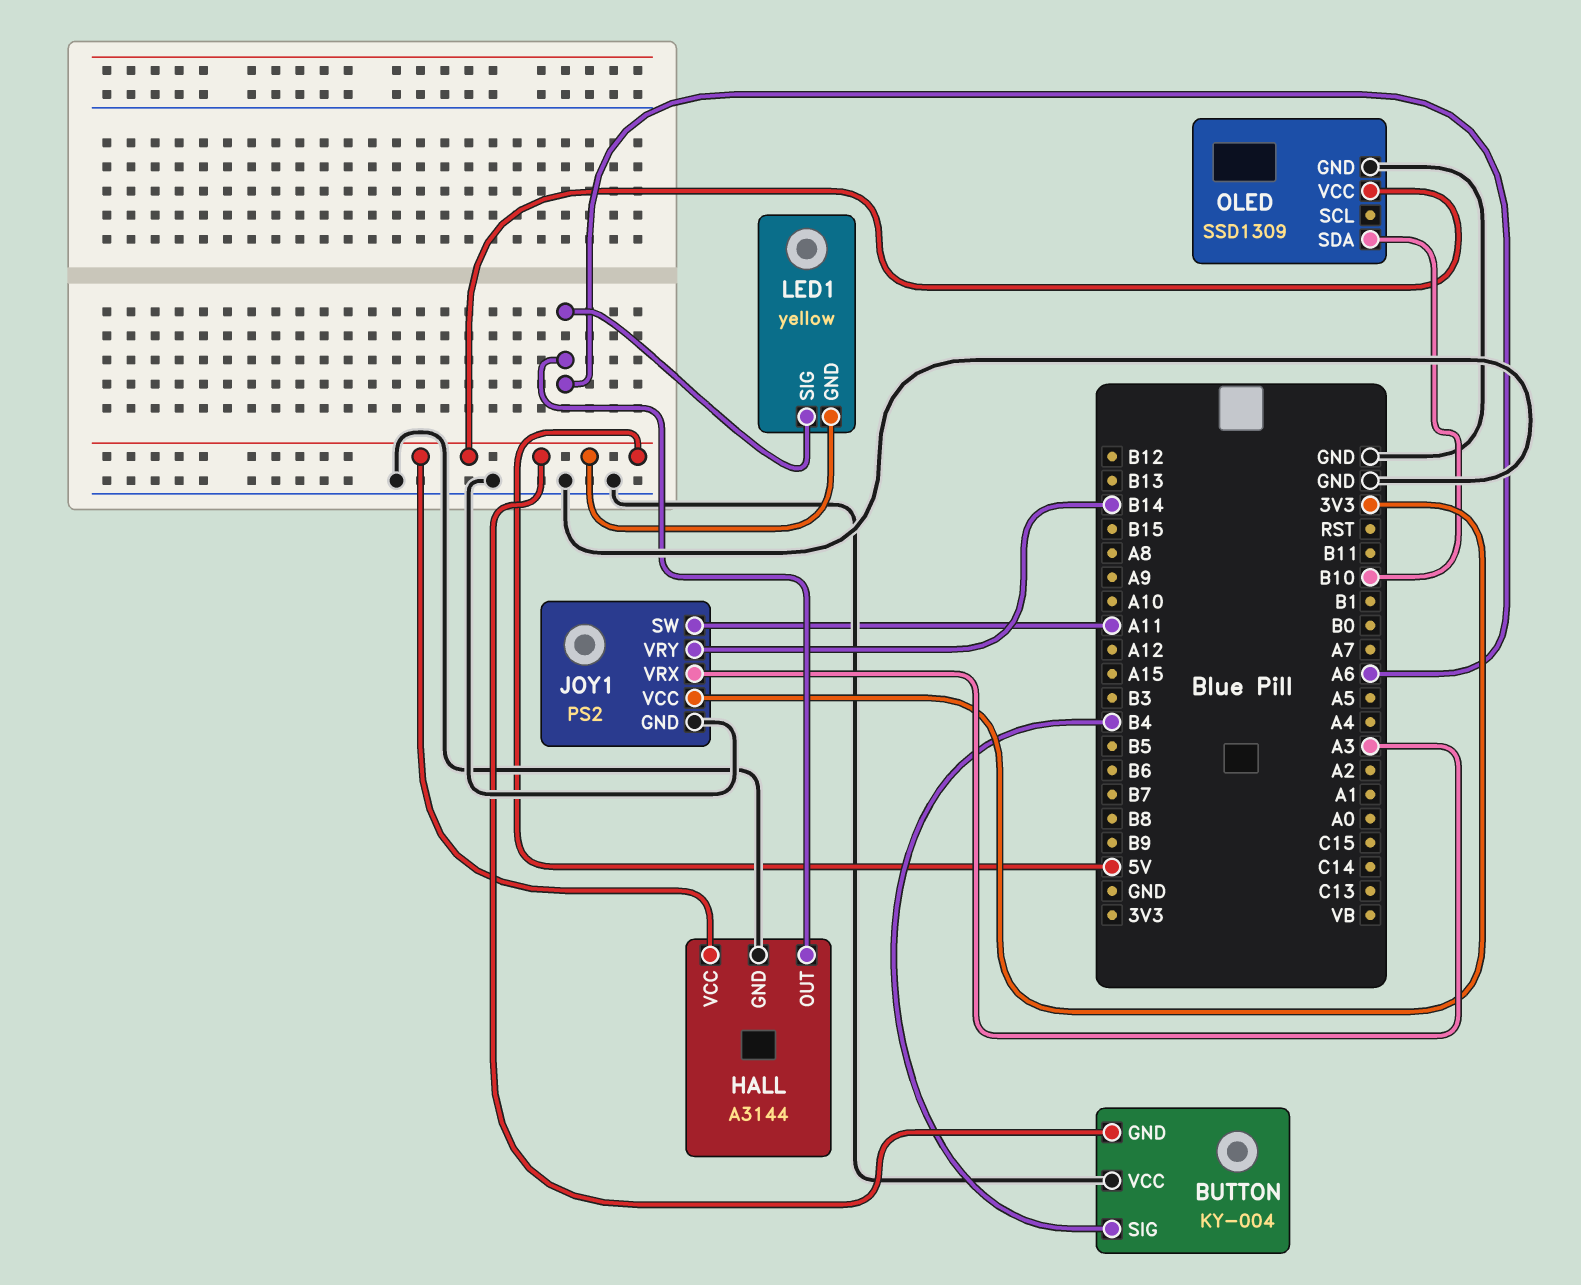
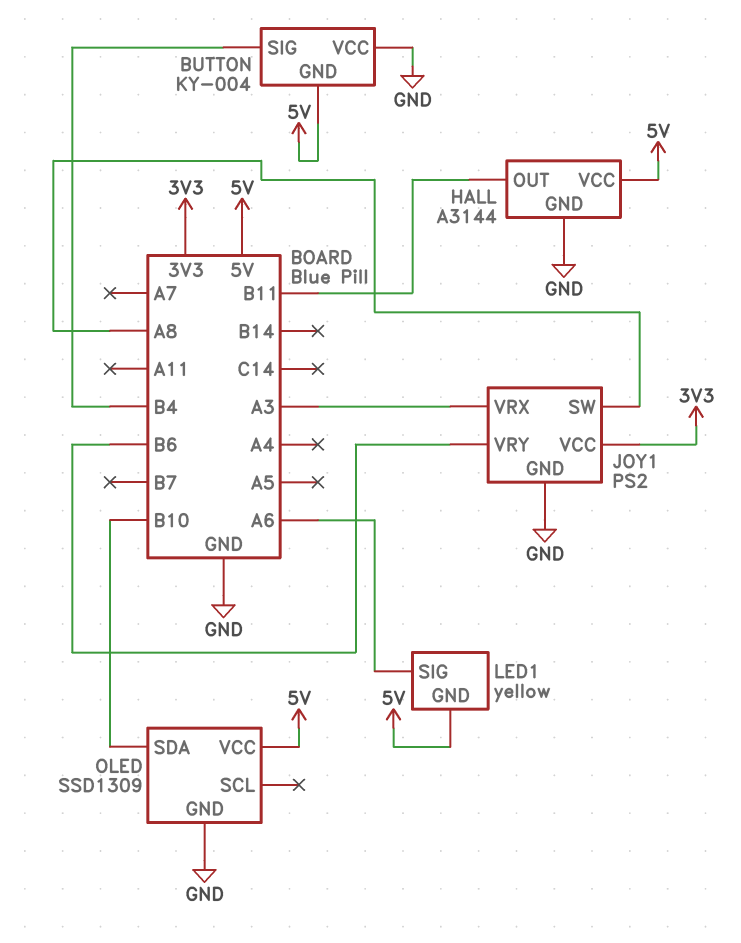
HALL pin OUT: A6 -> B11
JOY1 pin SW: A11 -> A8
JOY1 pin VRY: B14 -> B6

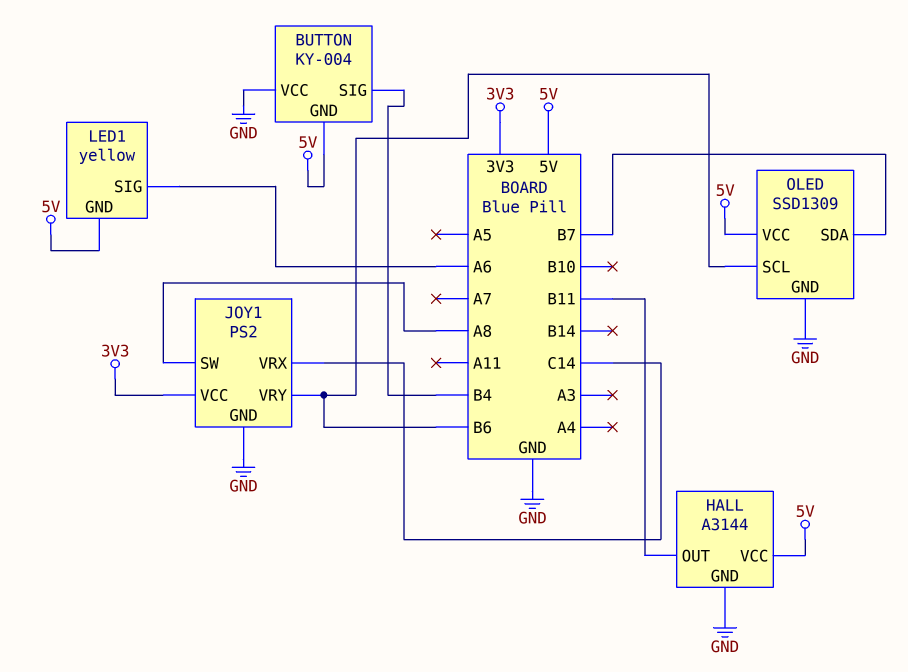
JOY1 pin VRX: A3 -> C14
OLED pin SCL: none -> B6
OLED pin SDA: B10 -> B7

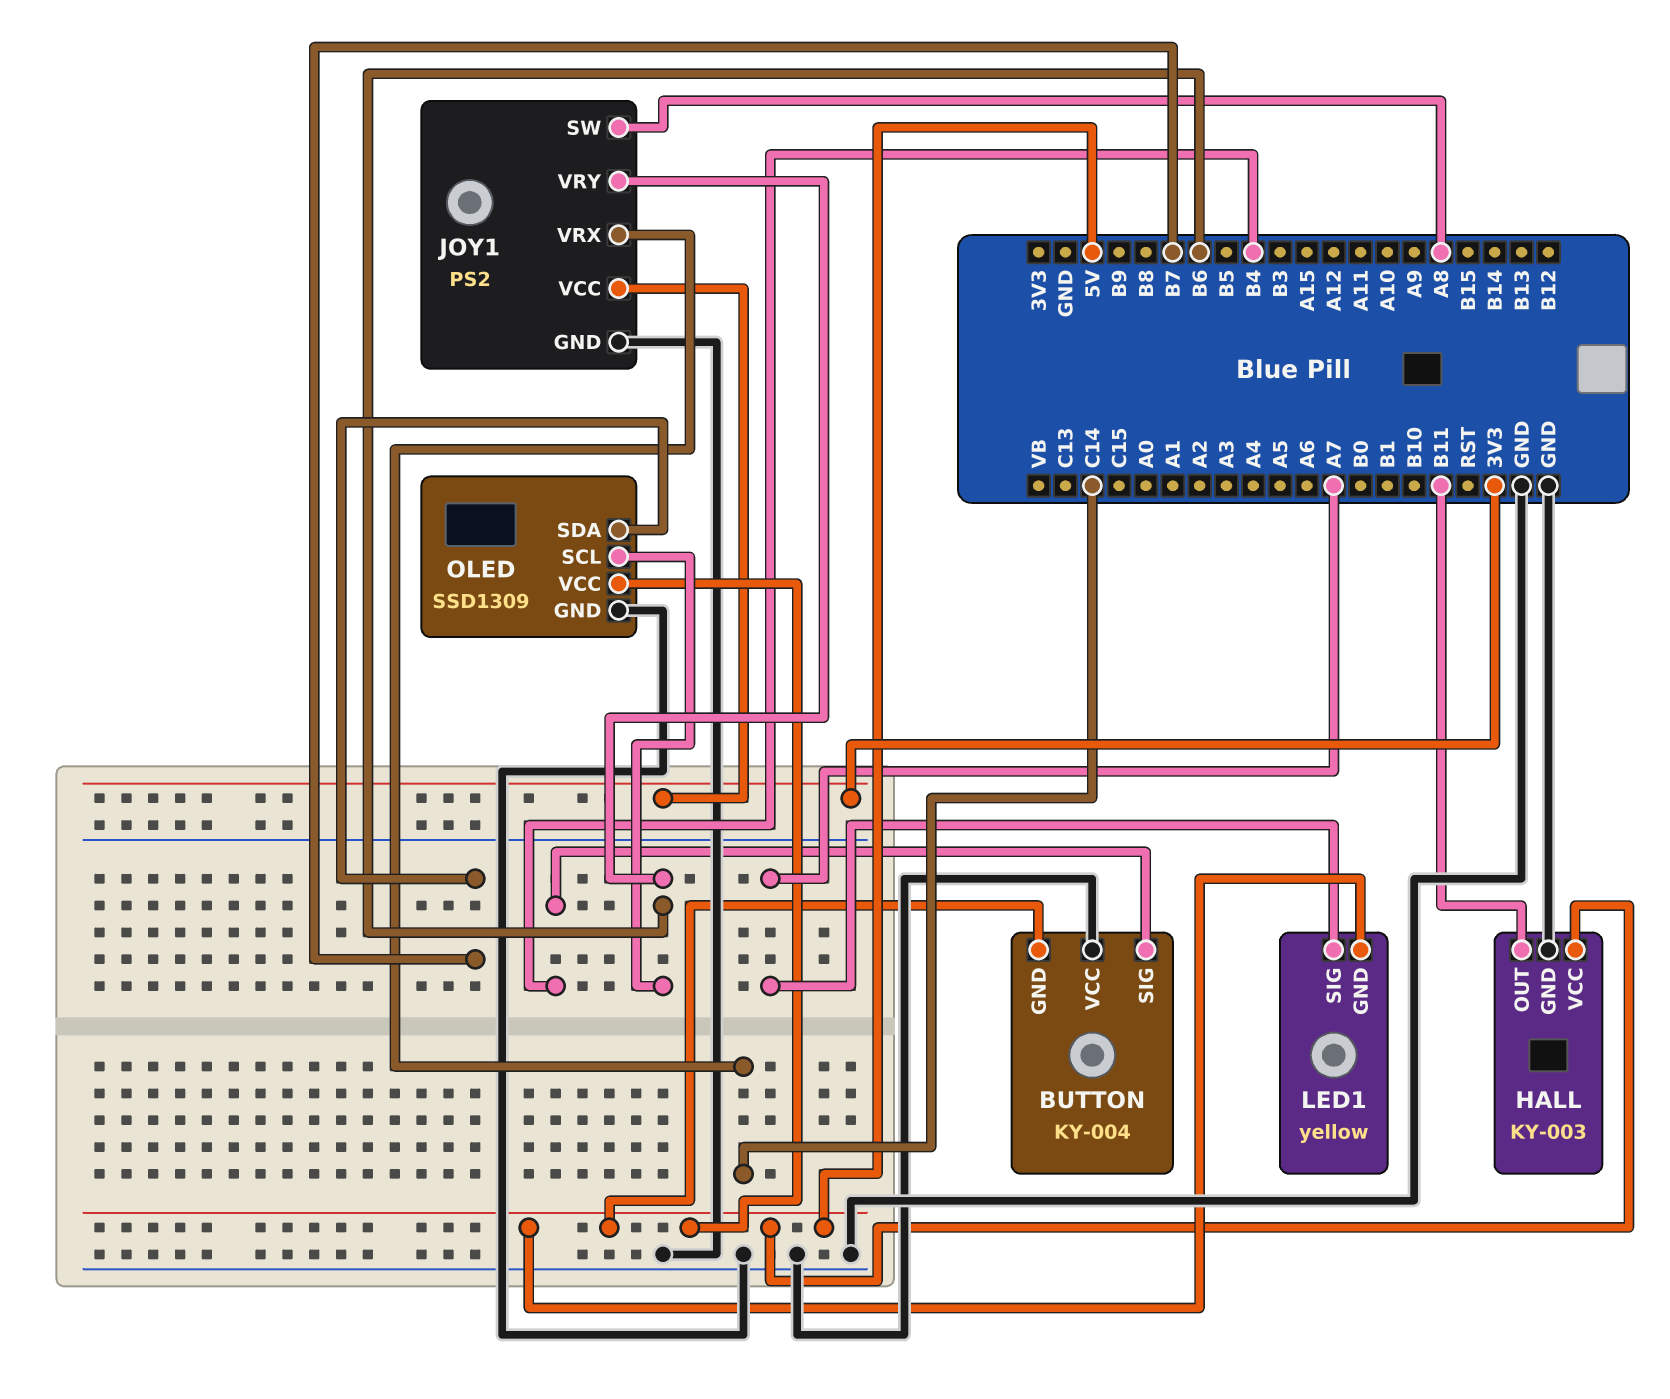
HALL: A3144 -> KY-003
LED1 pin SIG: A6 -> A7

